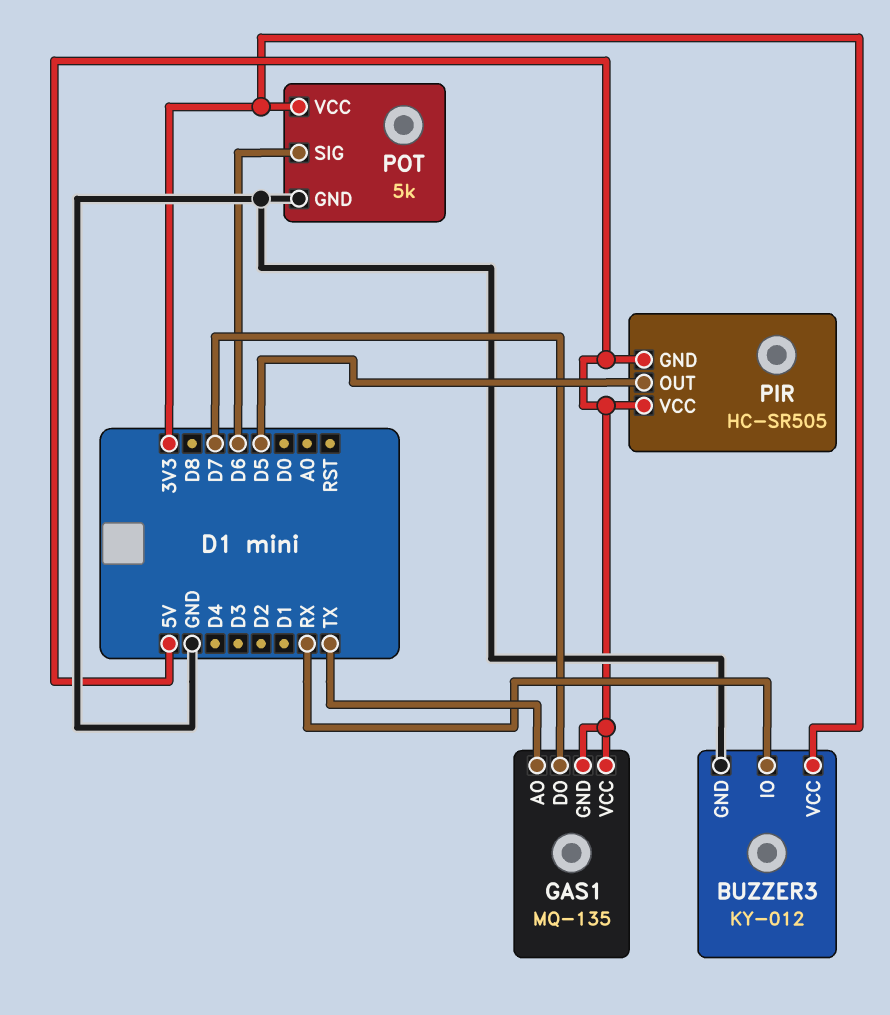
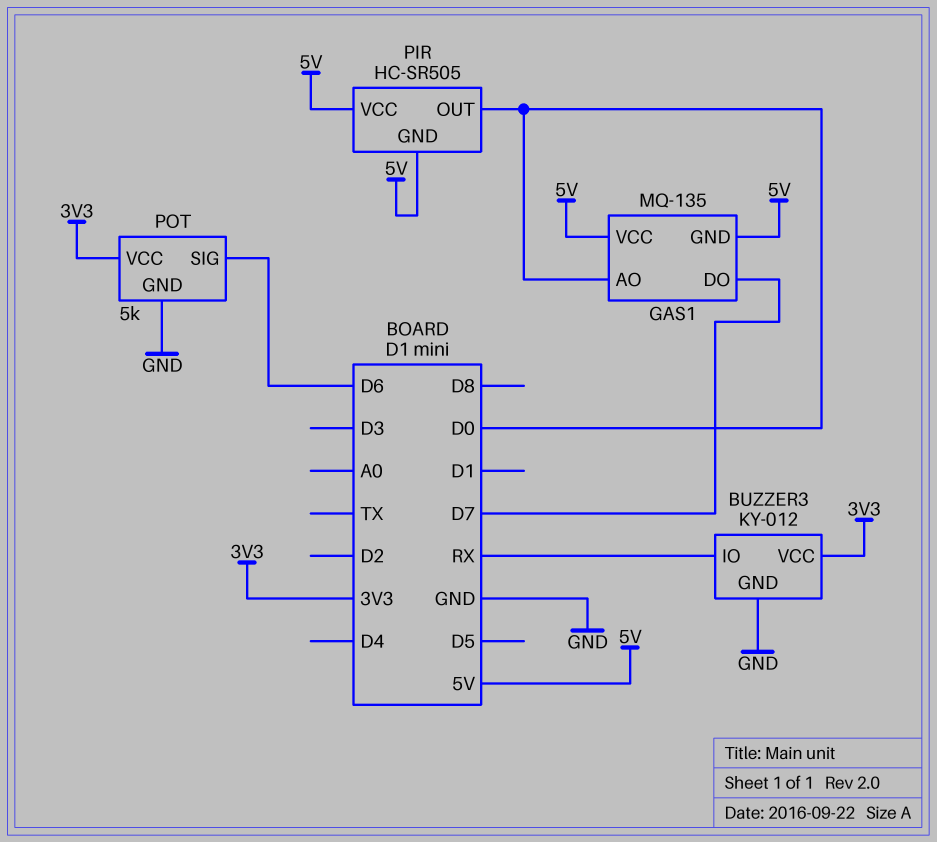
GAS1 pin AO: TX -> D0
PIR pin OUT: D5 -> D0

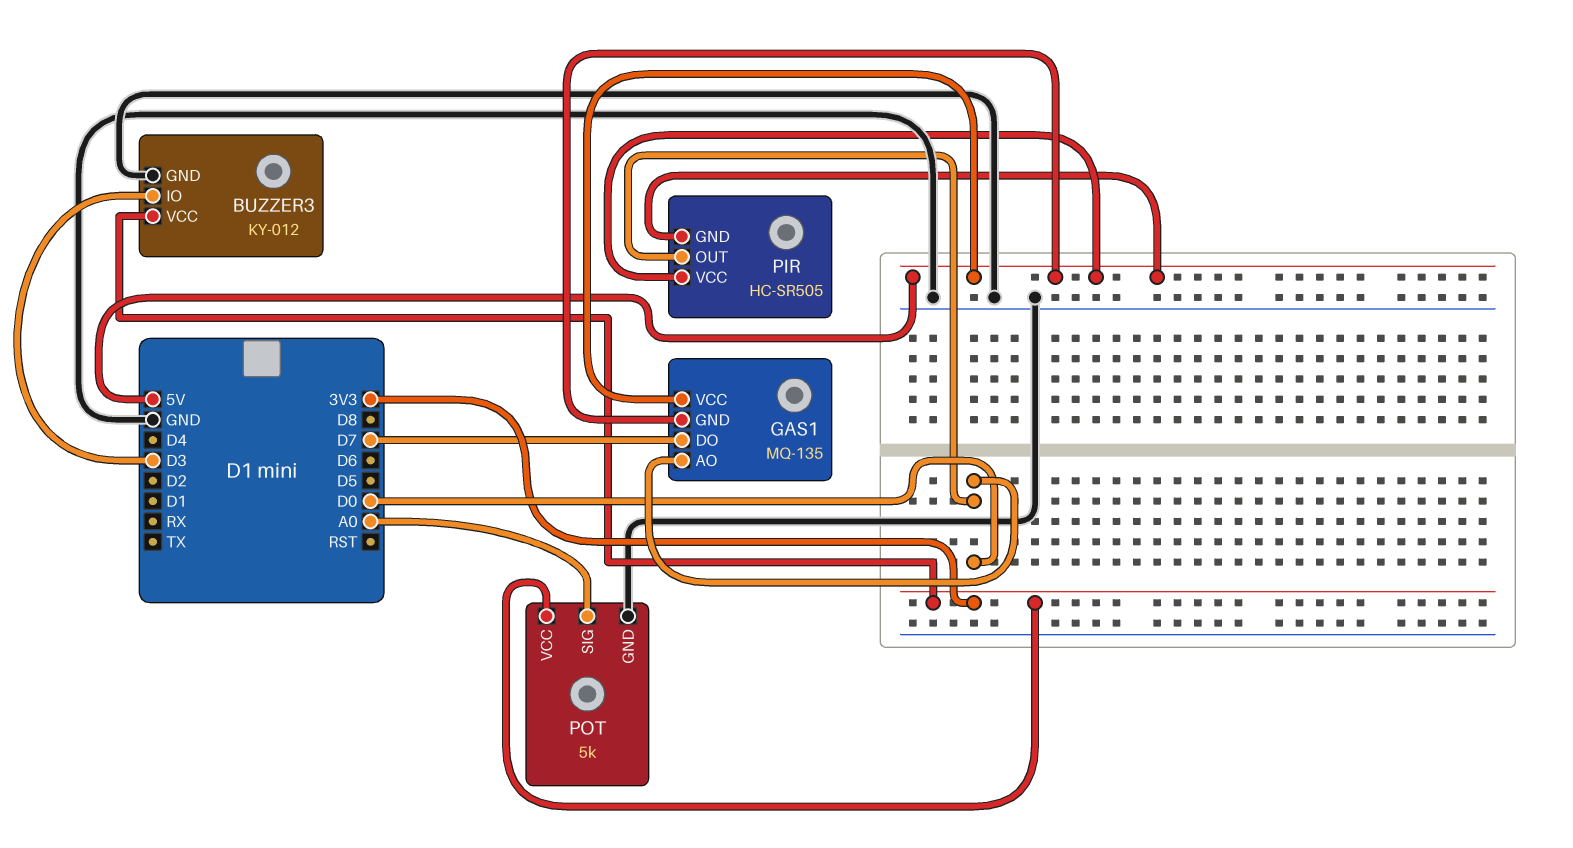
BUZZER3 pin IO: RX -> D3
POT pin SIG: D6 -> A0

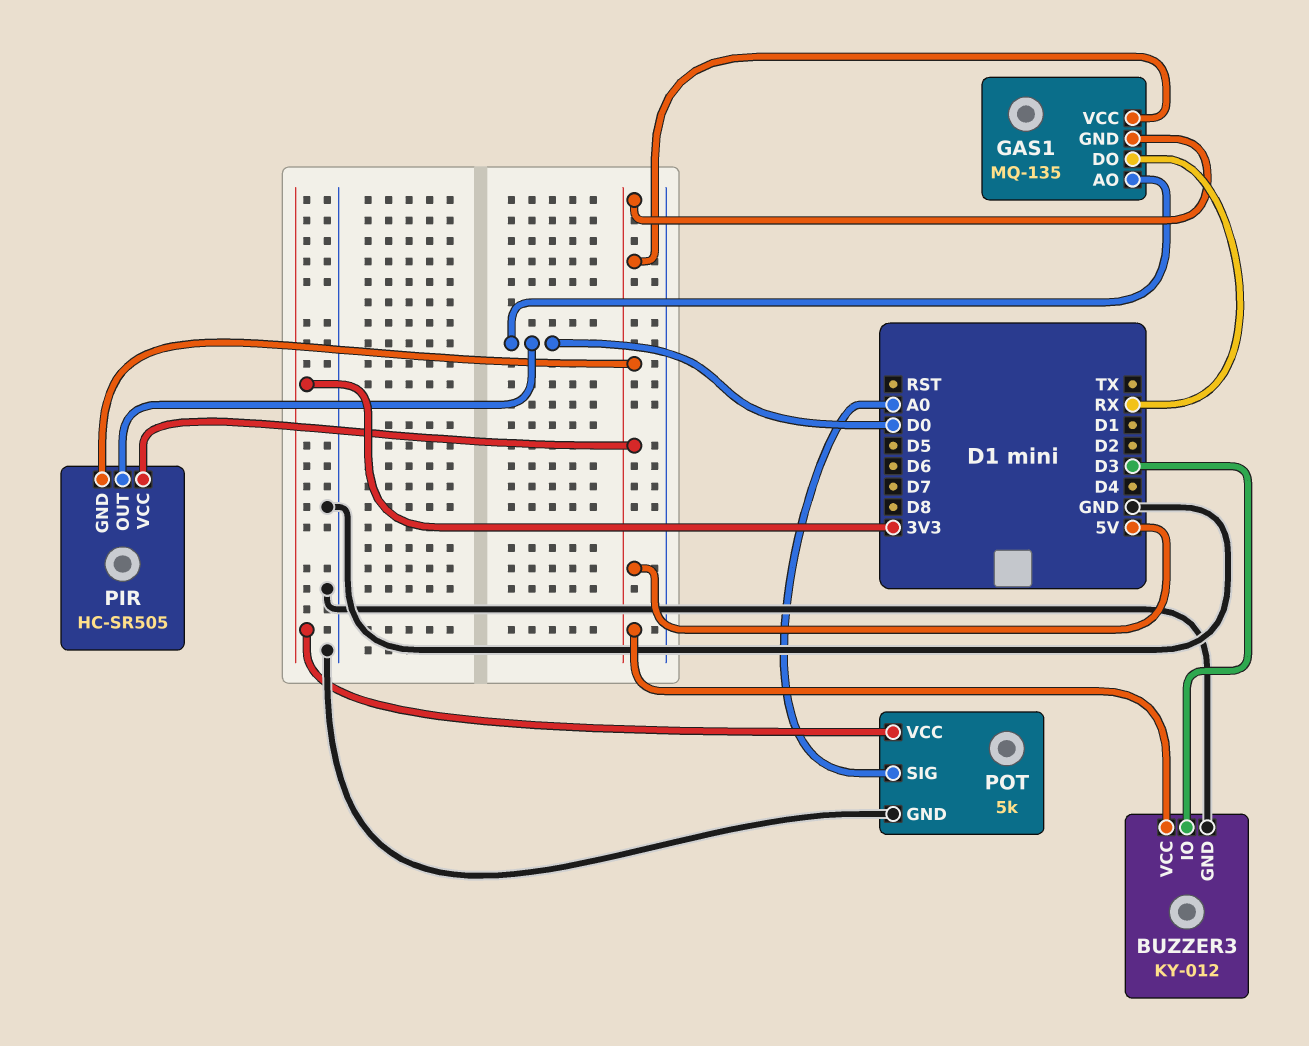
BUZZER3 pin VCC: 3V3 -> 5V
GAS1 pin DO: D7 -> RX

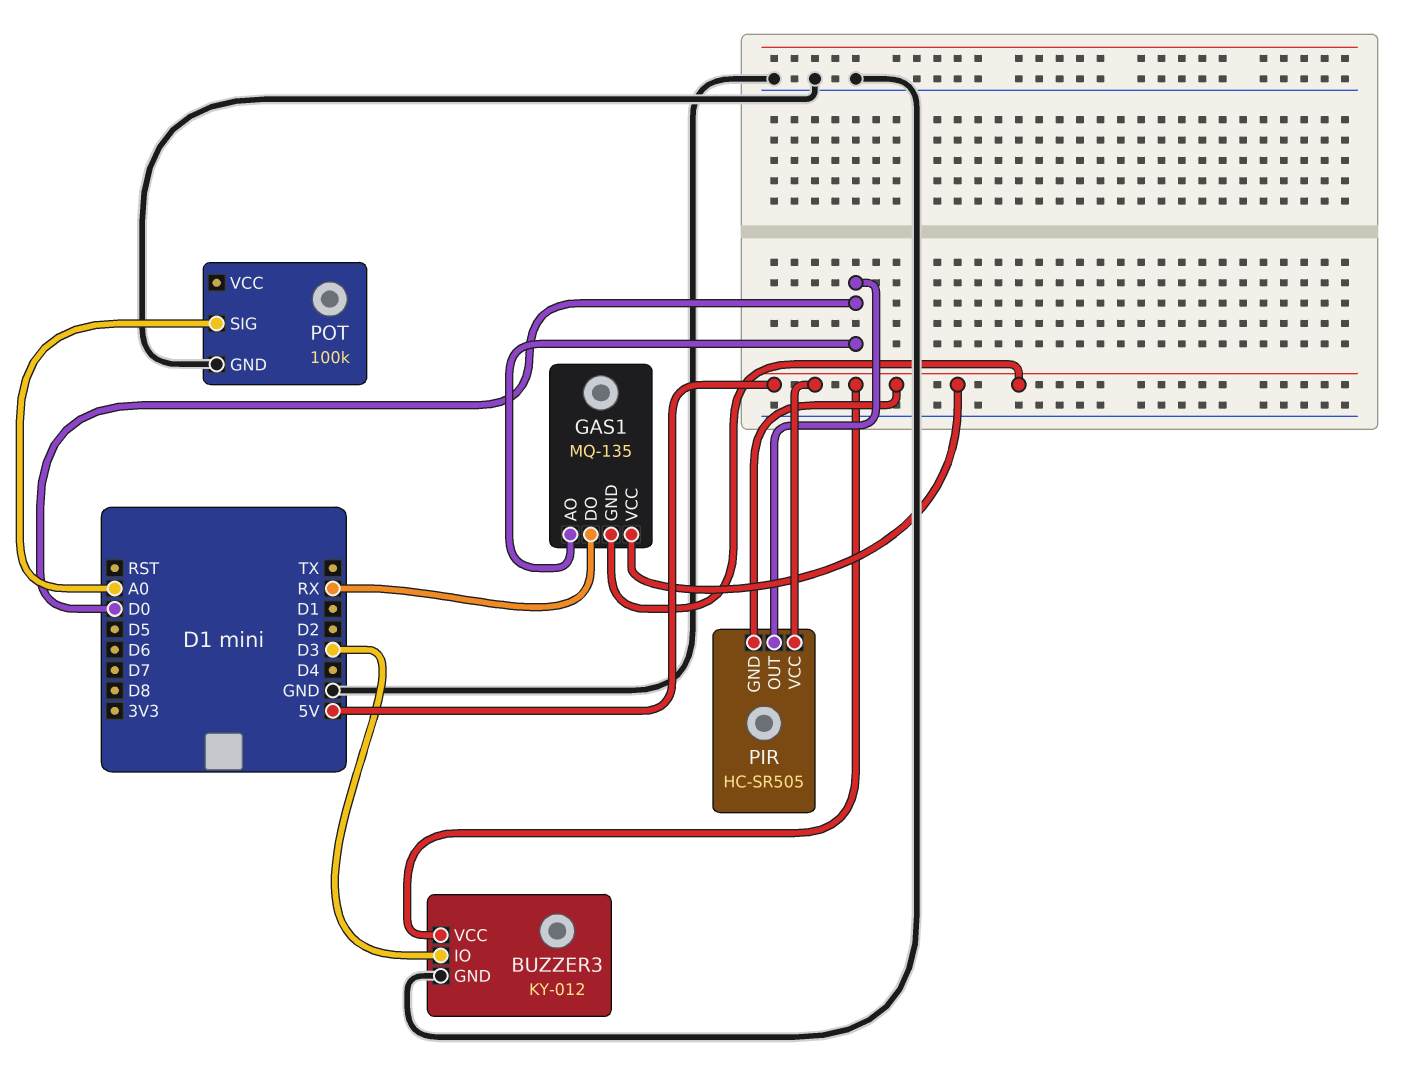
POT: 5k -> 100k
POT pin VCC: 3V3 -> none

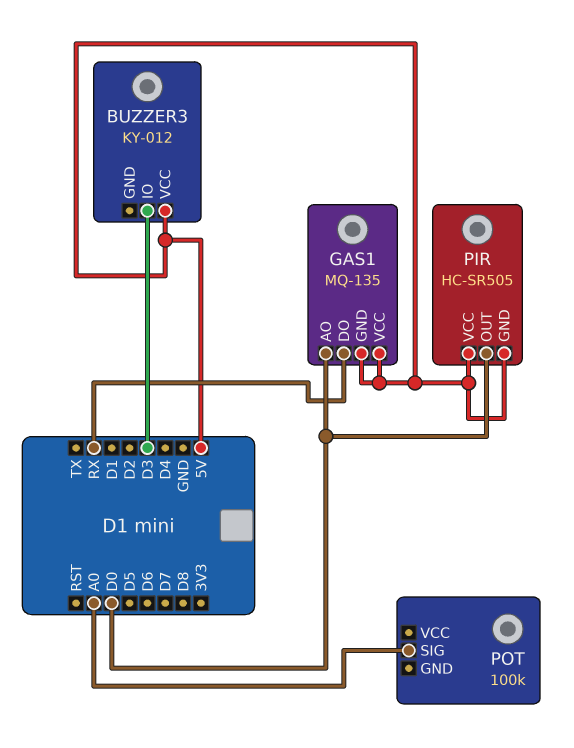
BUZZER3 pin GND: GND -> none
POT pin GND: GND -> none

